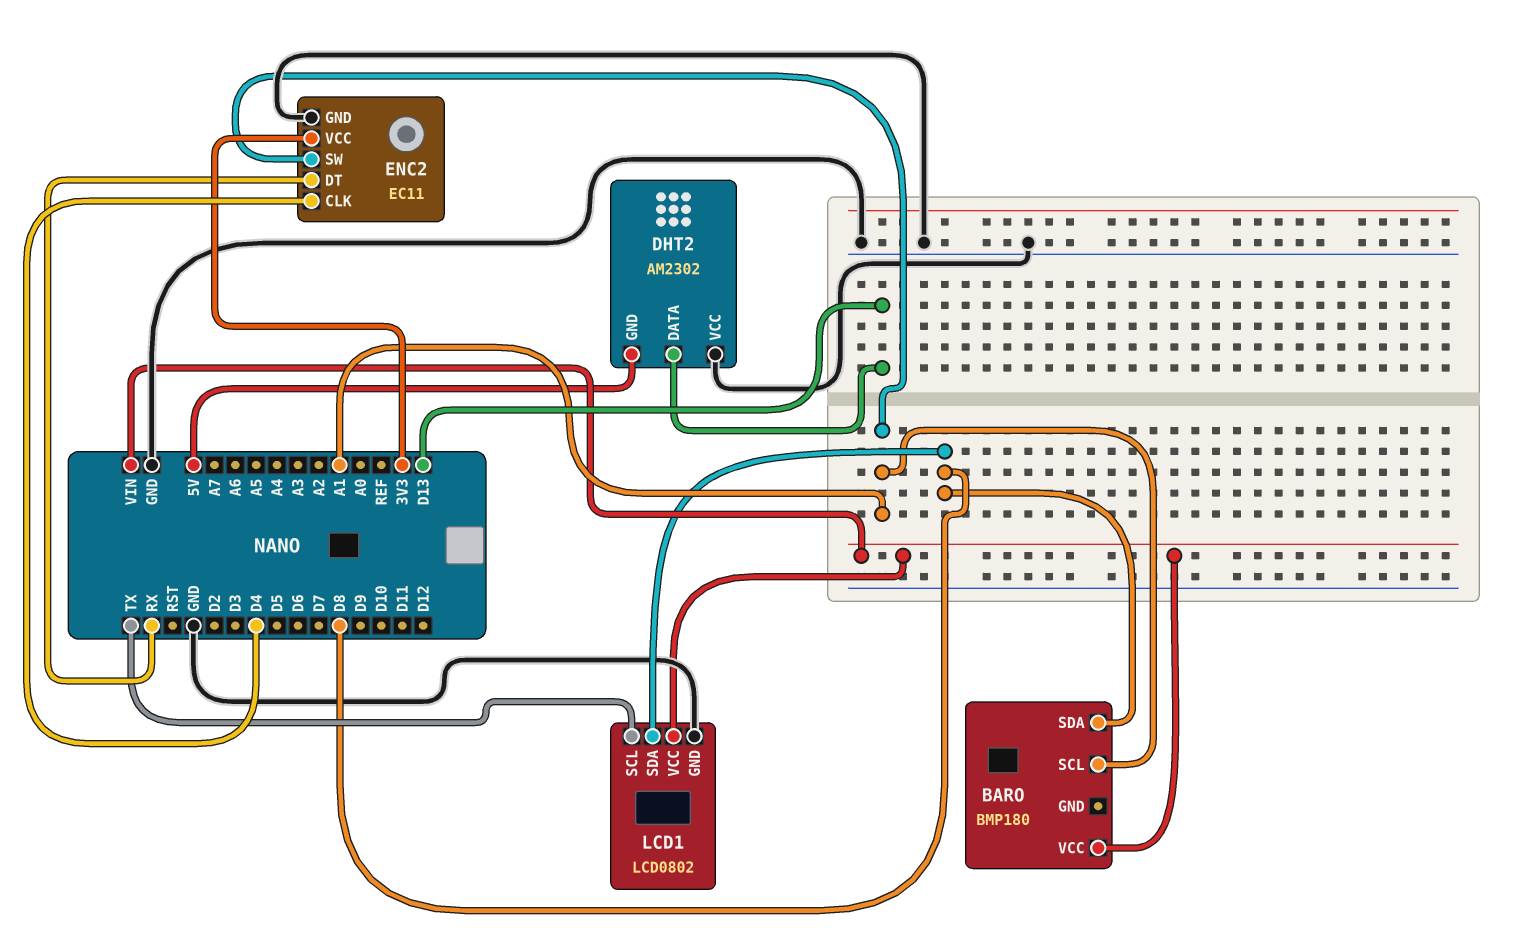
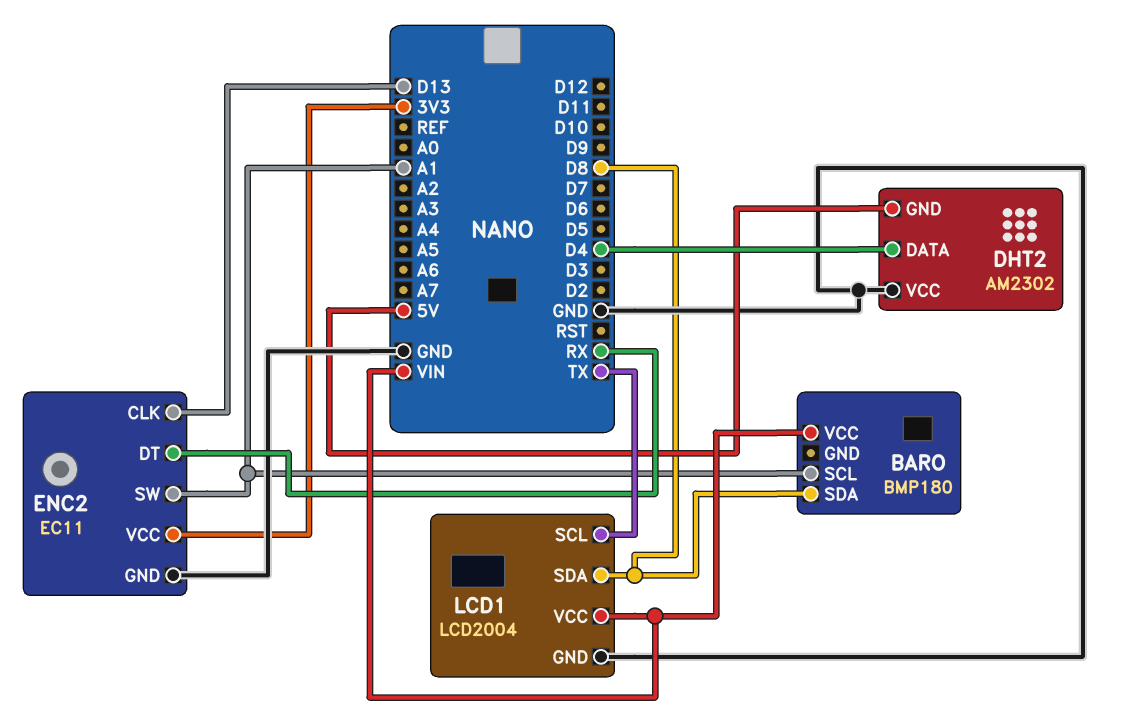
DHT2 pin DATA: D13 -> D4
ENC2 pin CLK: D4 -> D13
LCD1: LCD0802 -> LCD2004

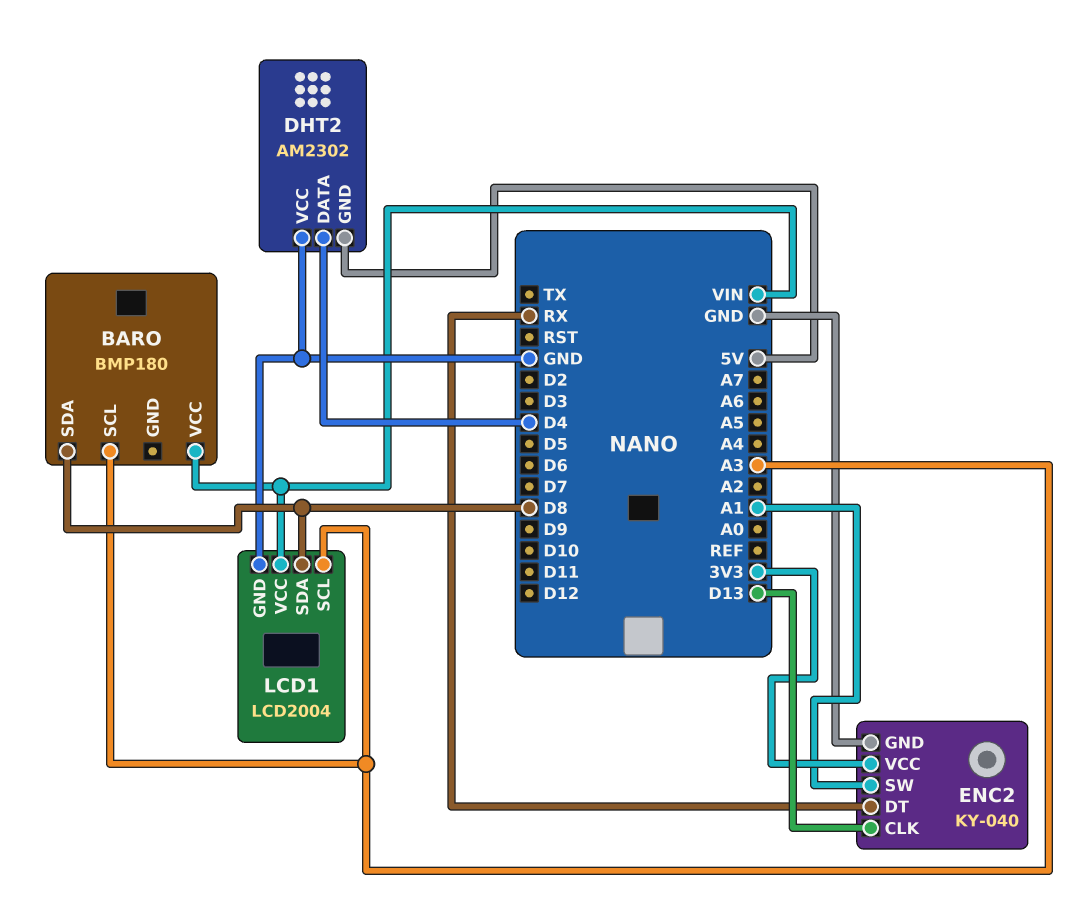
BARO pin SCL: A1 -> A3
ENC2: EC11 -> KY-040
LCD1 pin SCL: TX -> A3

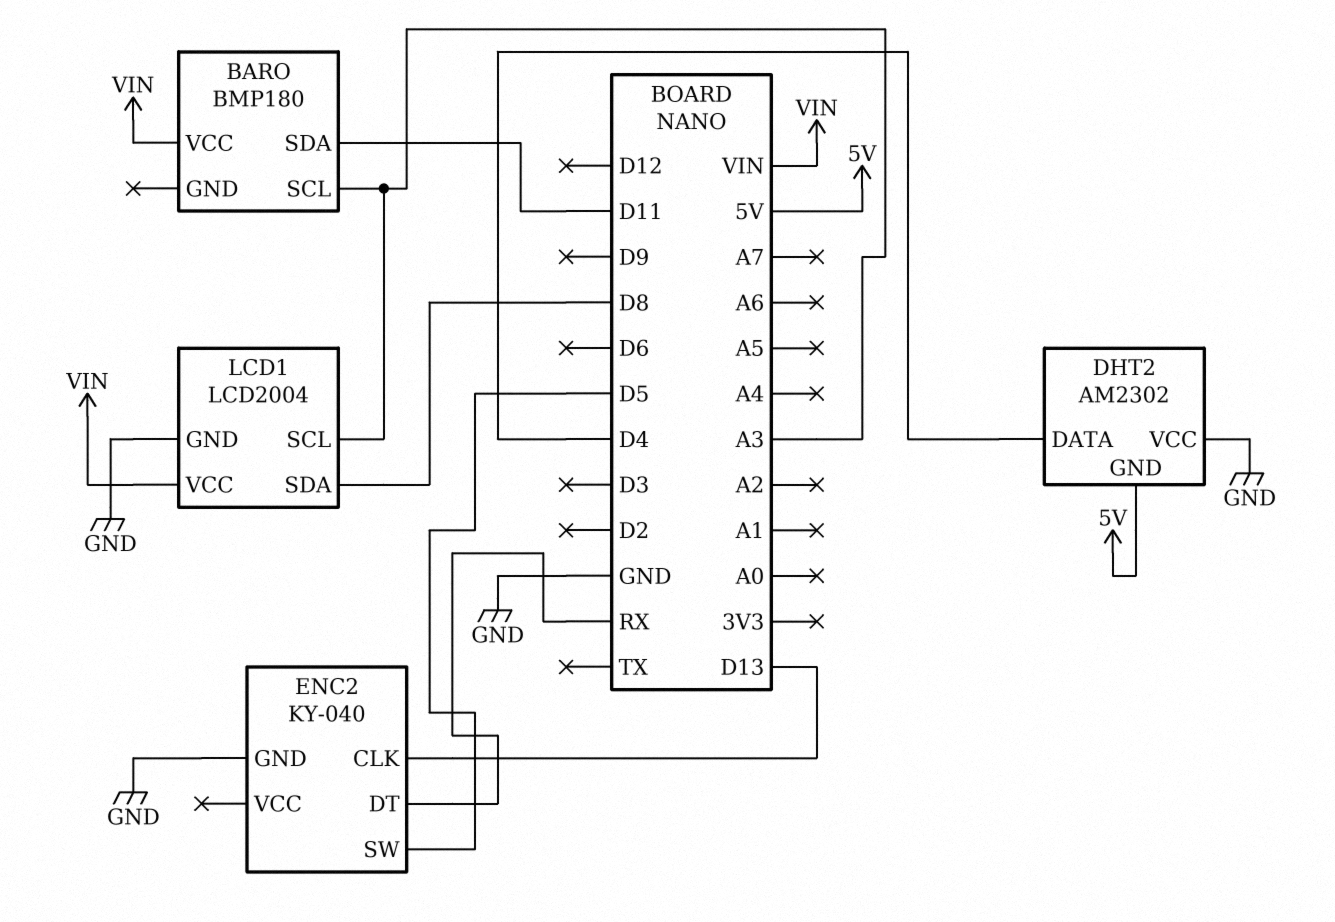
BARO pin SDA: D8 -> D11
ENC2 pin SW: A1 -> D5
ENC2 pin VCC: 3V3 -> none

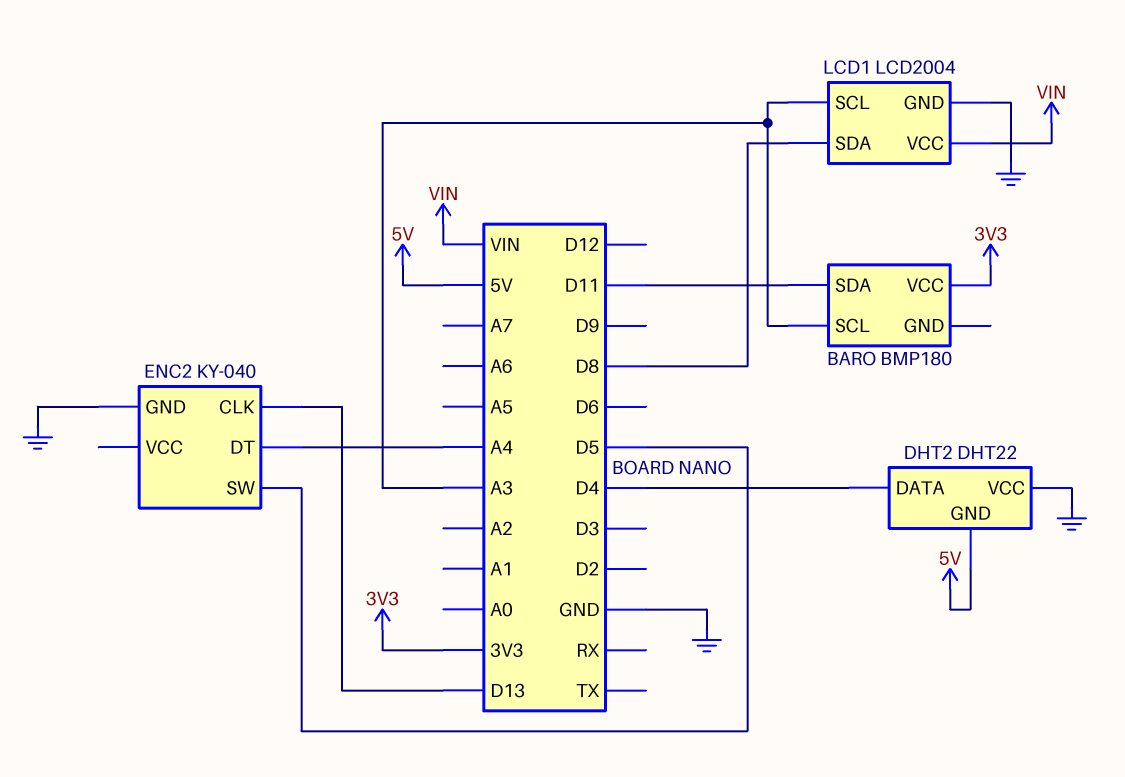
BARO pin VCC: VIN -> 3V3
DHT2: AM2302 -> DHT22
ENC2 pin DT: RX -> A4

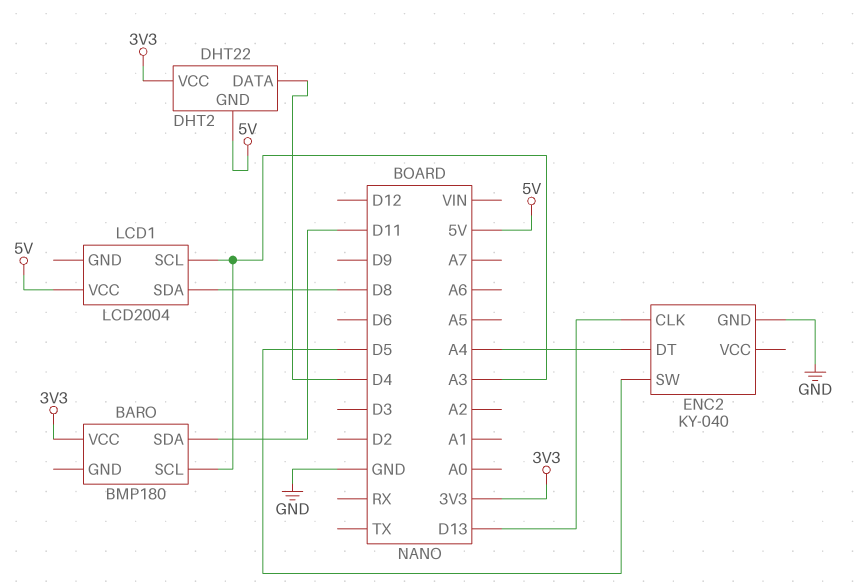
DHT2 pin VCC: GND -> 3V3
LCD1 pin GND: GND -> none
LCD1 pin VCC: VIN -> 5V

